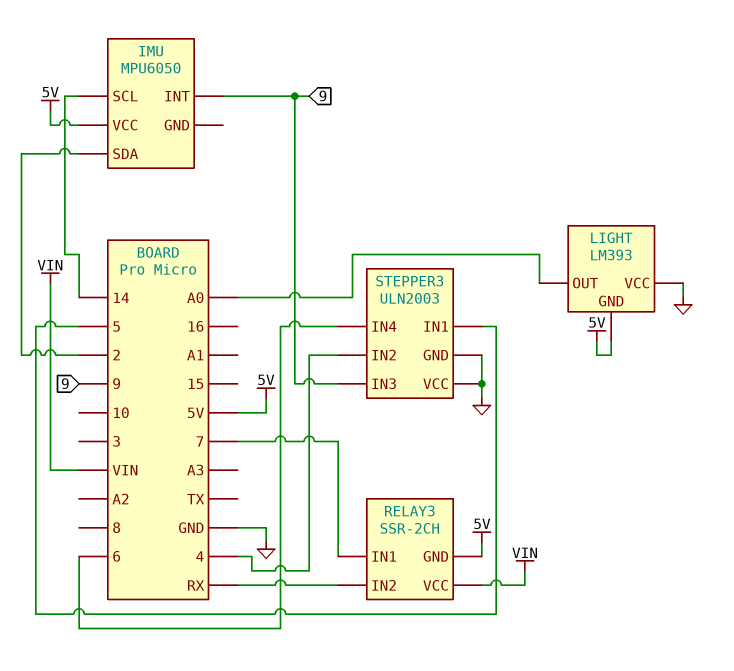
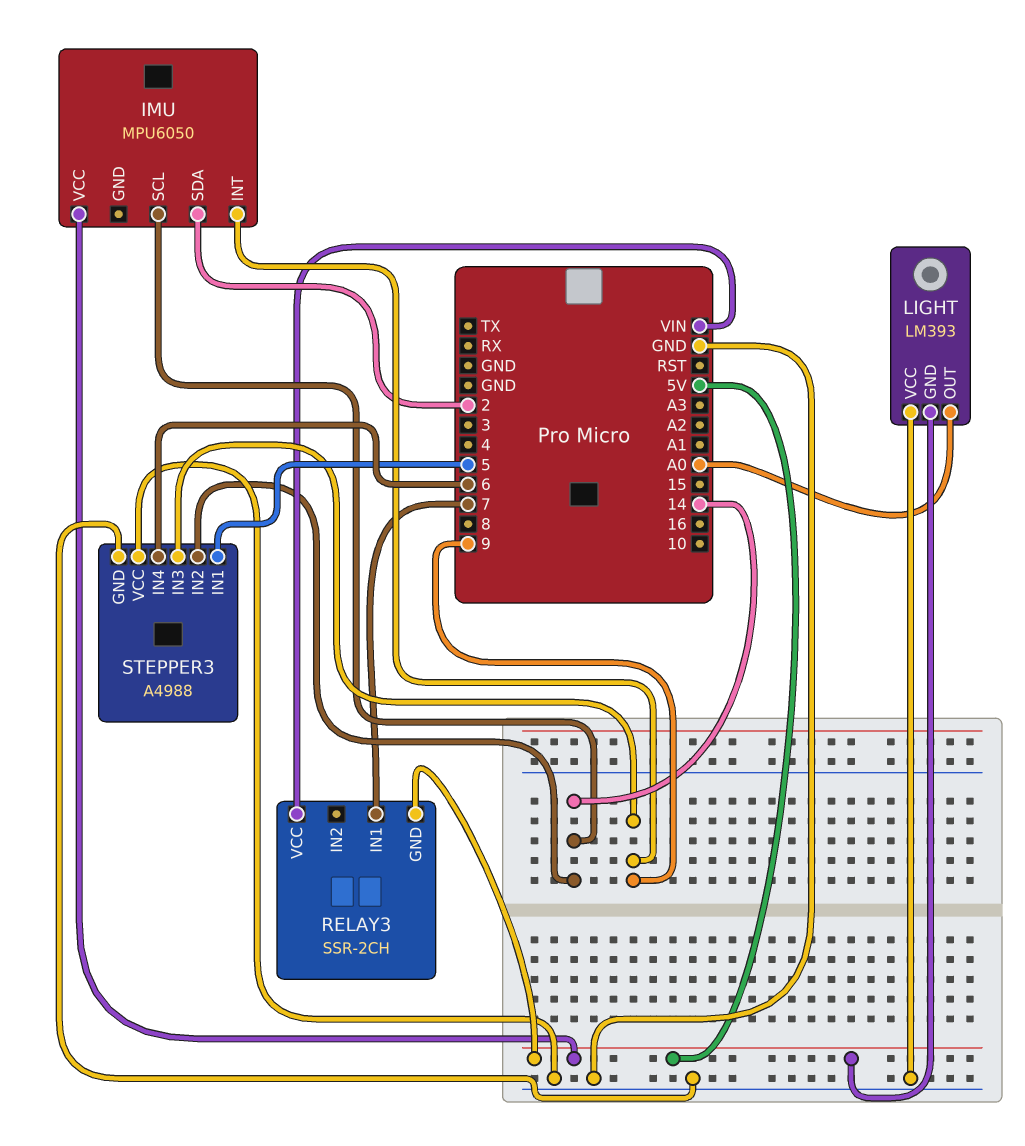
RELAY3 pin IN2: RX -> none
STEPPER3: ULN2003 -> A4988
STEPPER3 pin IN2: 4 -> 14

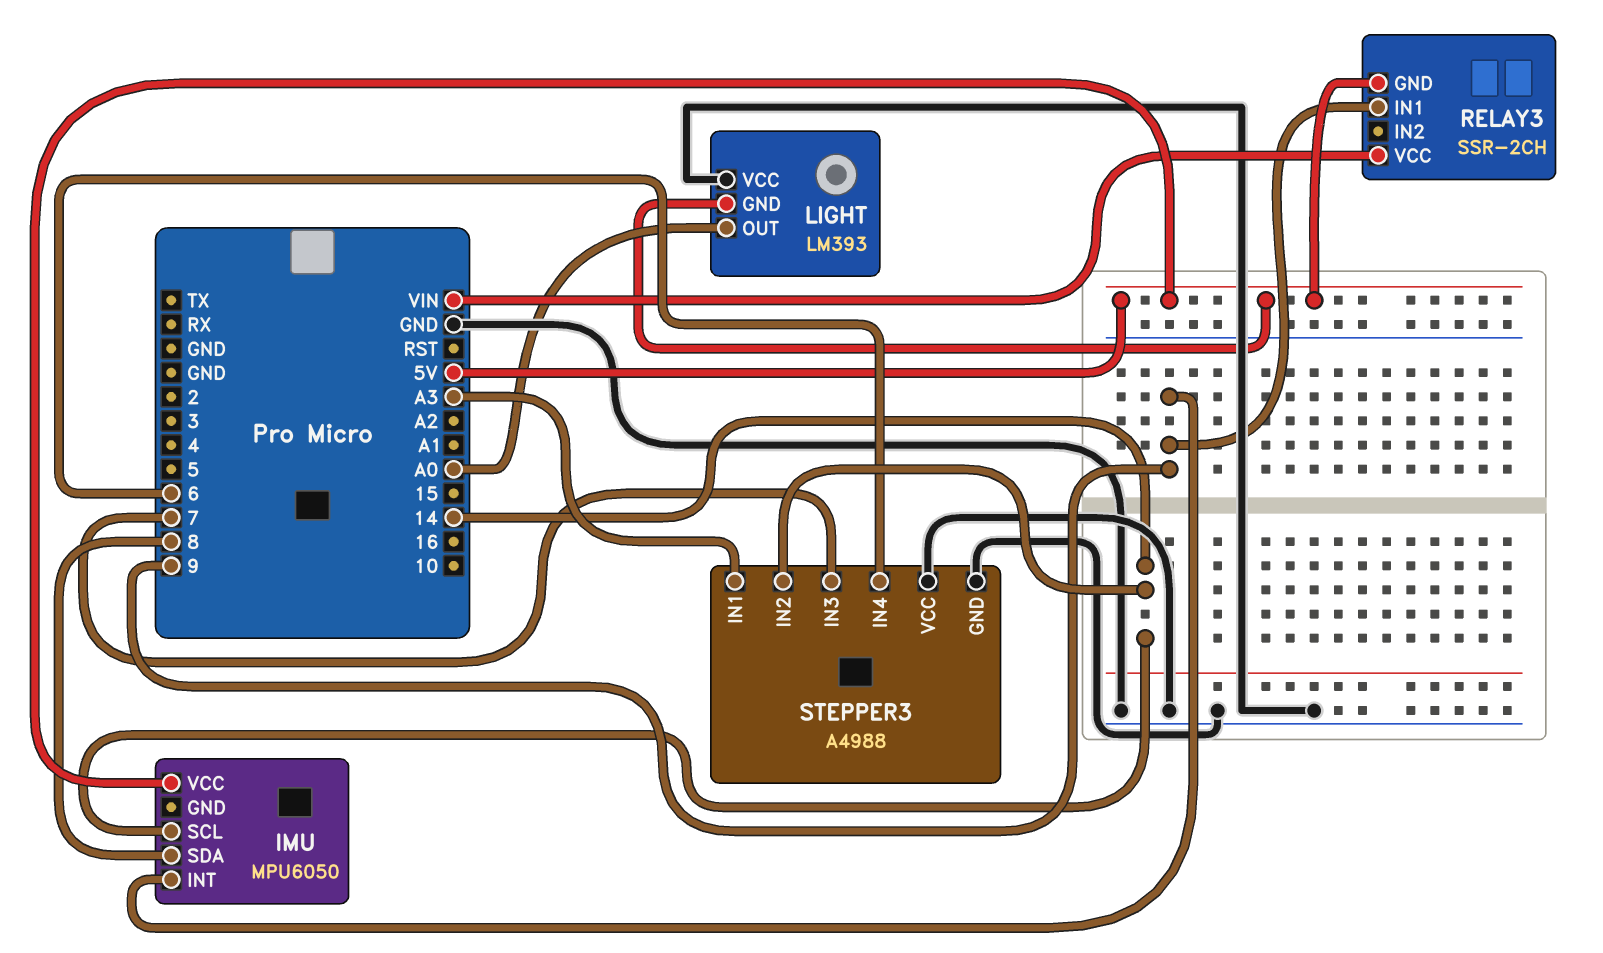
IMU pin SDA: 2 -> 8
RELAY3 pin IN1: 7 -> 9
STEPPER3 pin IN1: 5 -> A3
STEPPER3 pin IN3: 9 -> 7

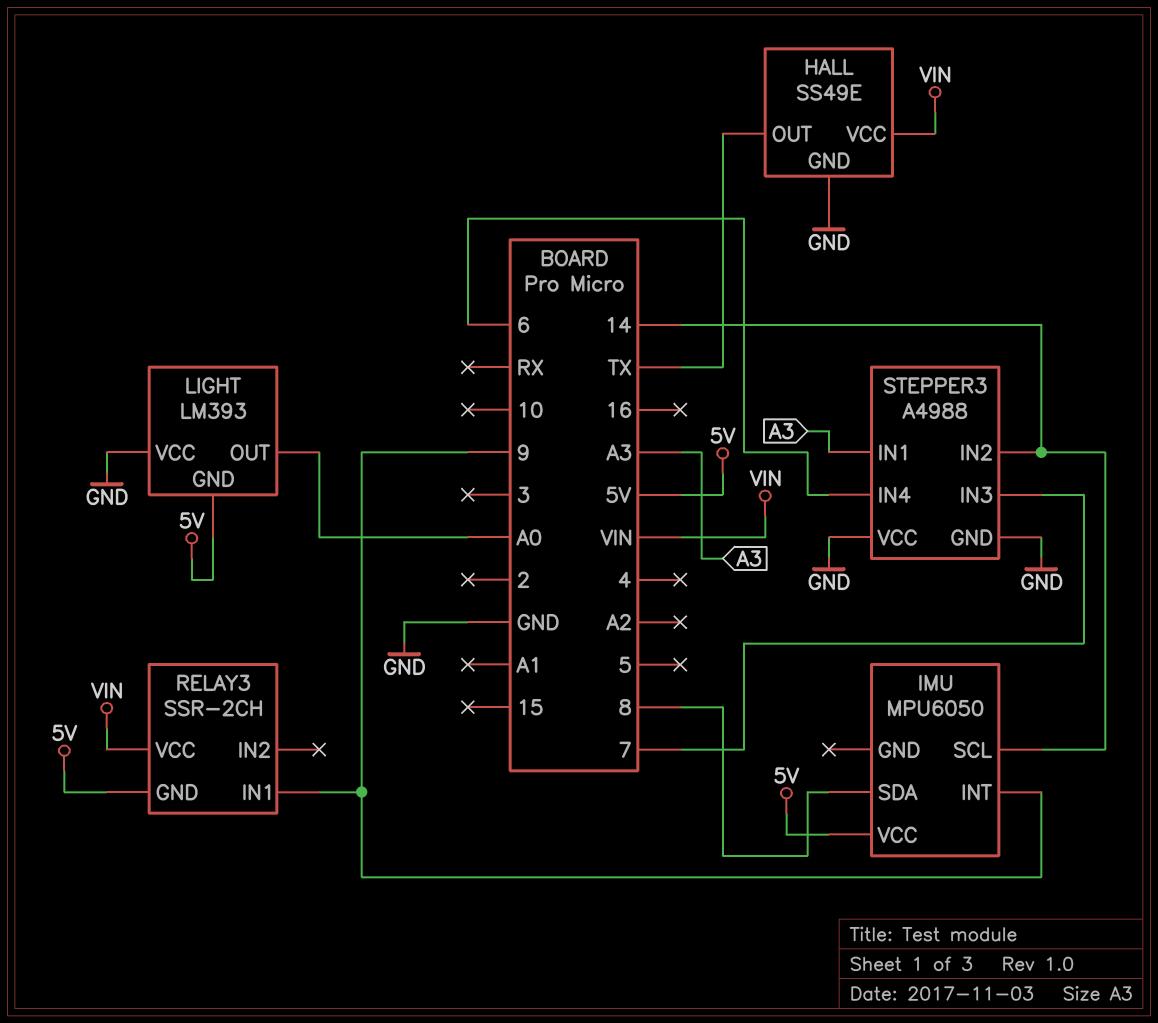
HALL: none -> SS49E
HALL pin GND: none -> GND
HALL pin OUT: none -> TX
HALL pin VCC: none -> VIN

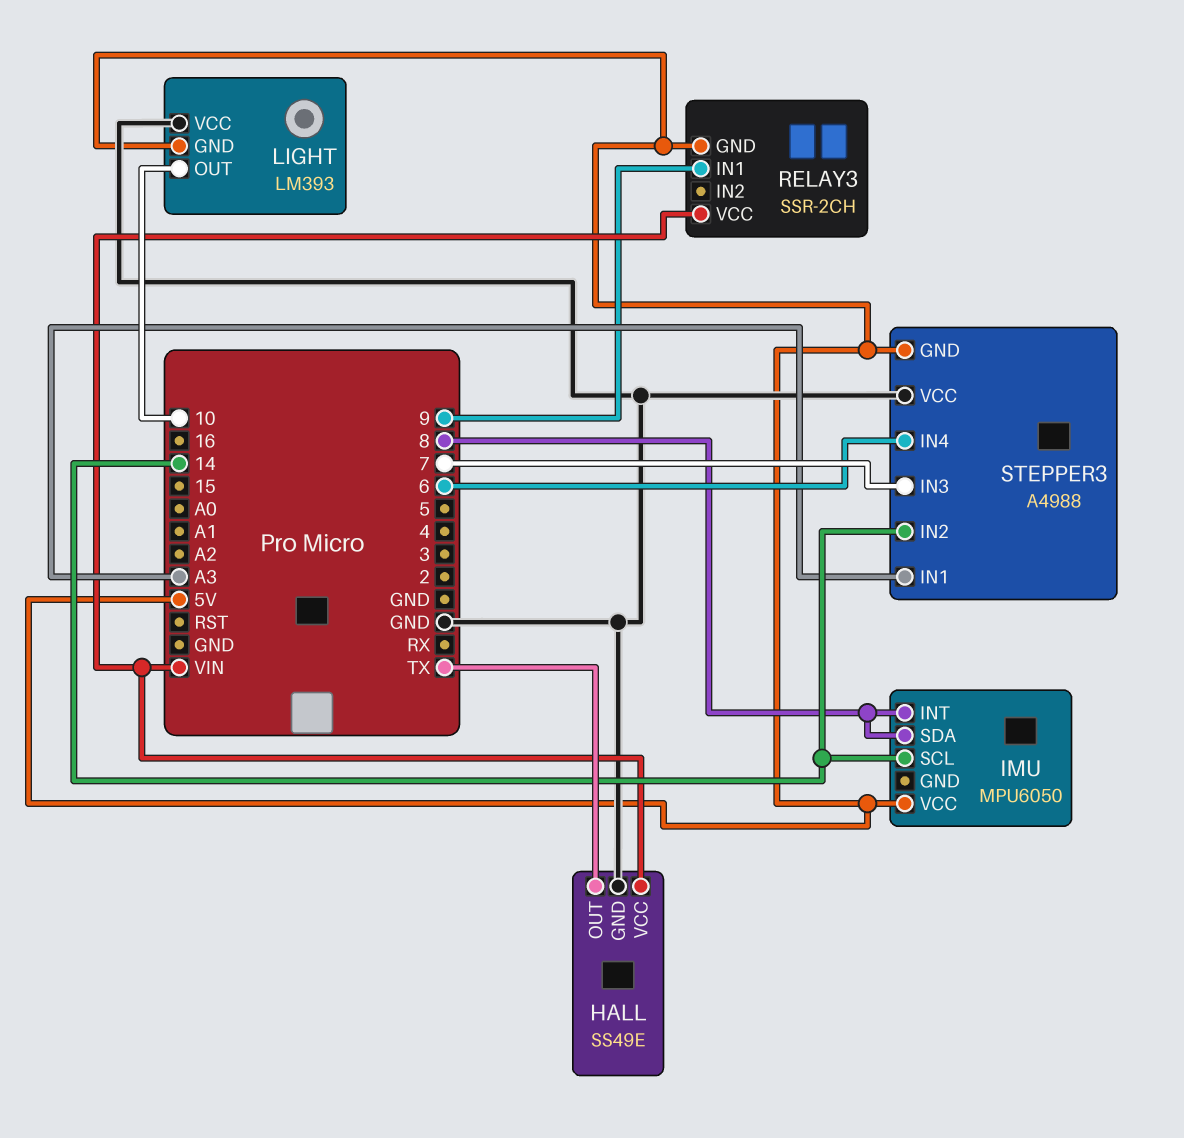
IMU pin INT: 9 -> 8
LIGHT pin OUT: A0 -> 10
STEPPER3 pin GND: GND -> 5V

